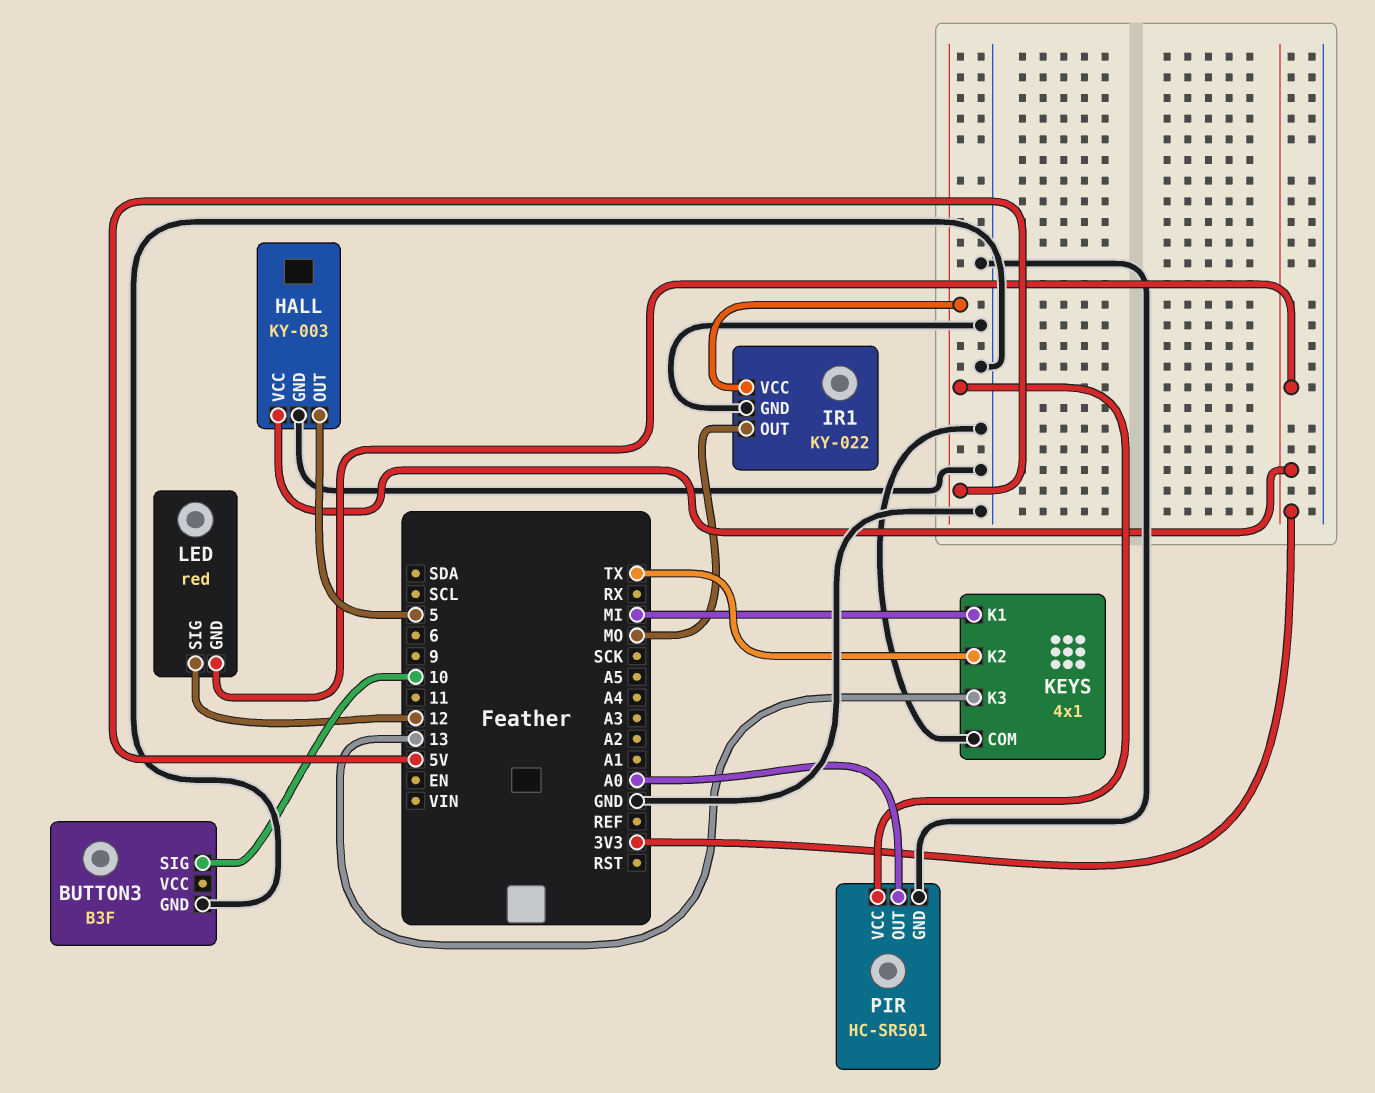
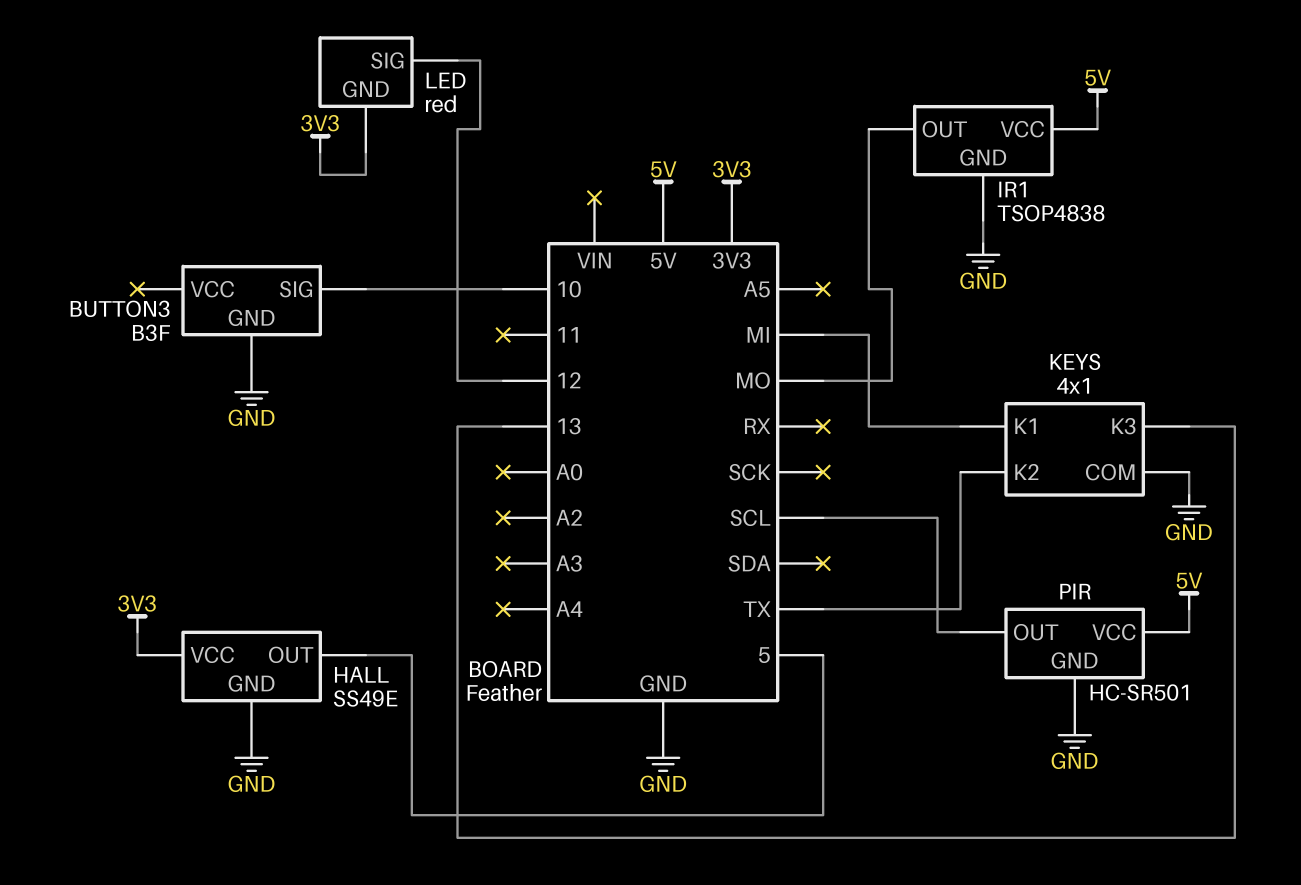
HALL: KY-003 -> SS49E
IR1: KY-022 -> TSOP4838
PIR pin OUT: A0 -> SCL

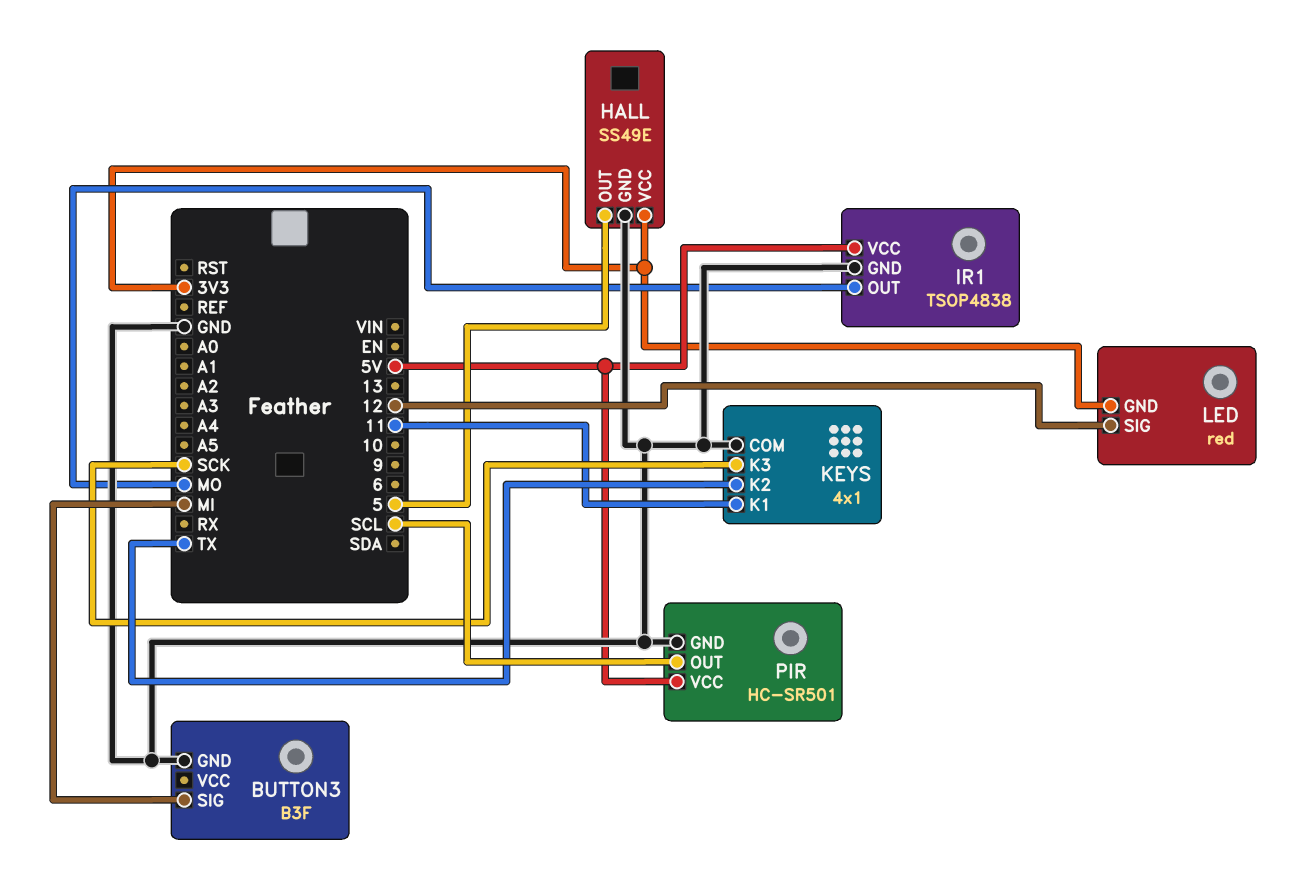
BUTTON3 pin SIG: 10 -> MI
KEYS pin K1: MI -> 11
KEYS pin K3: 13 -> SCK

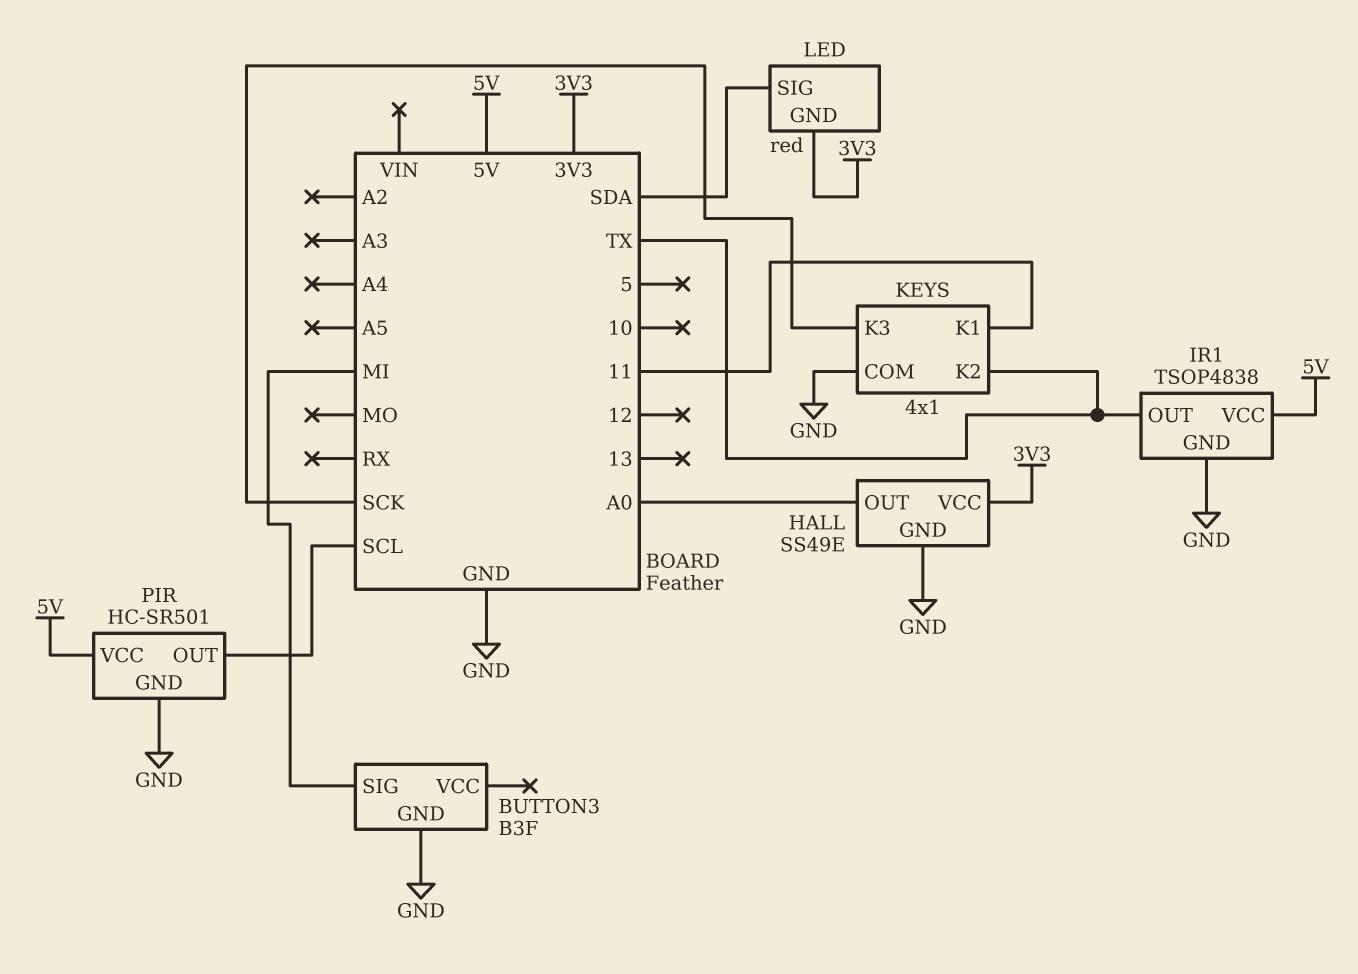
HALL pin OUT: 5 -> A0
IR1 pin OUT: MO -> TX
LED pin SIG: 12 -> SDA

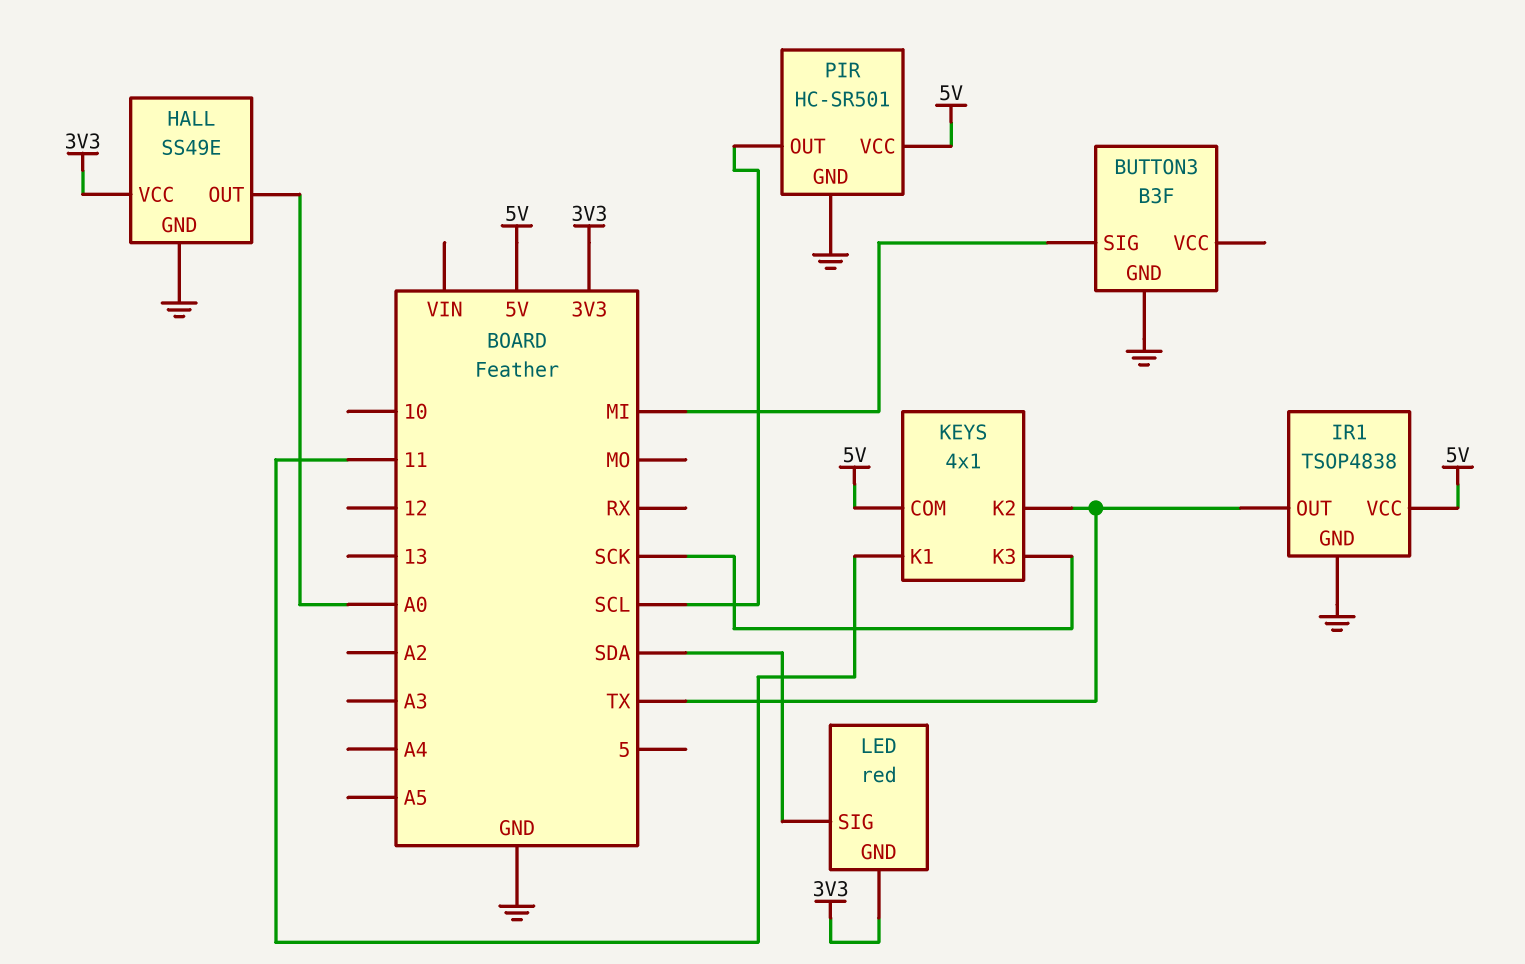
KEYS pin COM: GND -> 5V

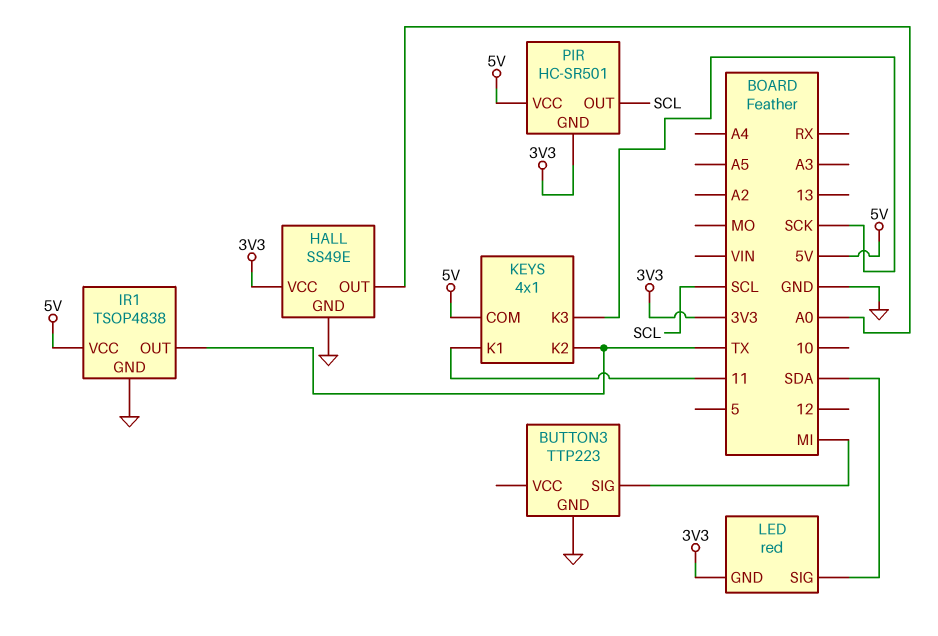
BUTTON3: B3F -> TTP223
PIR pin GND: GND -> 3V3

